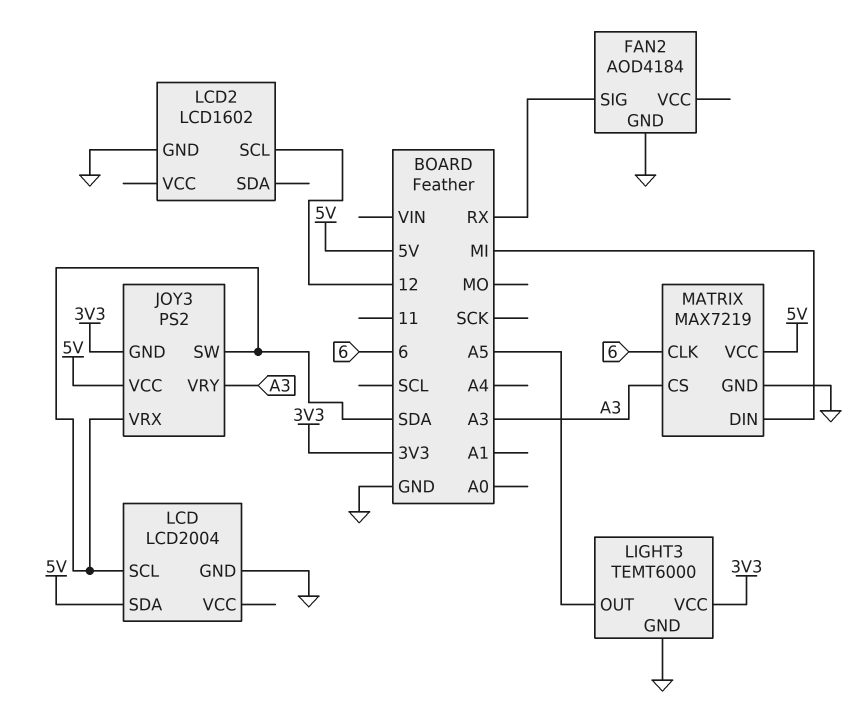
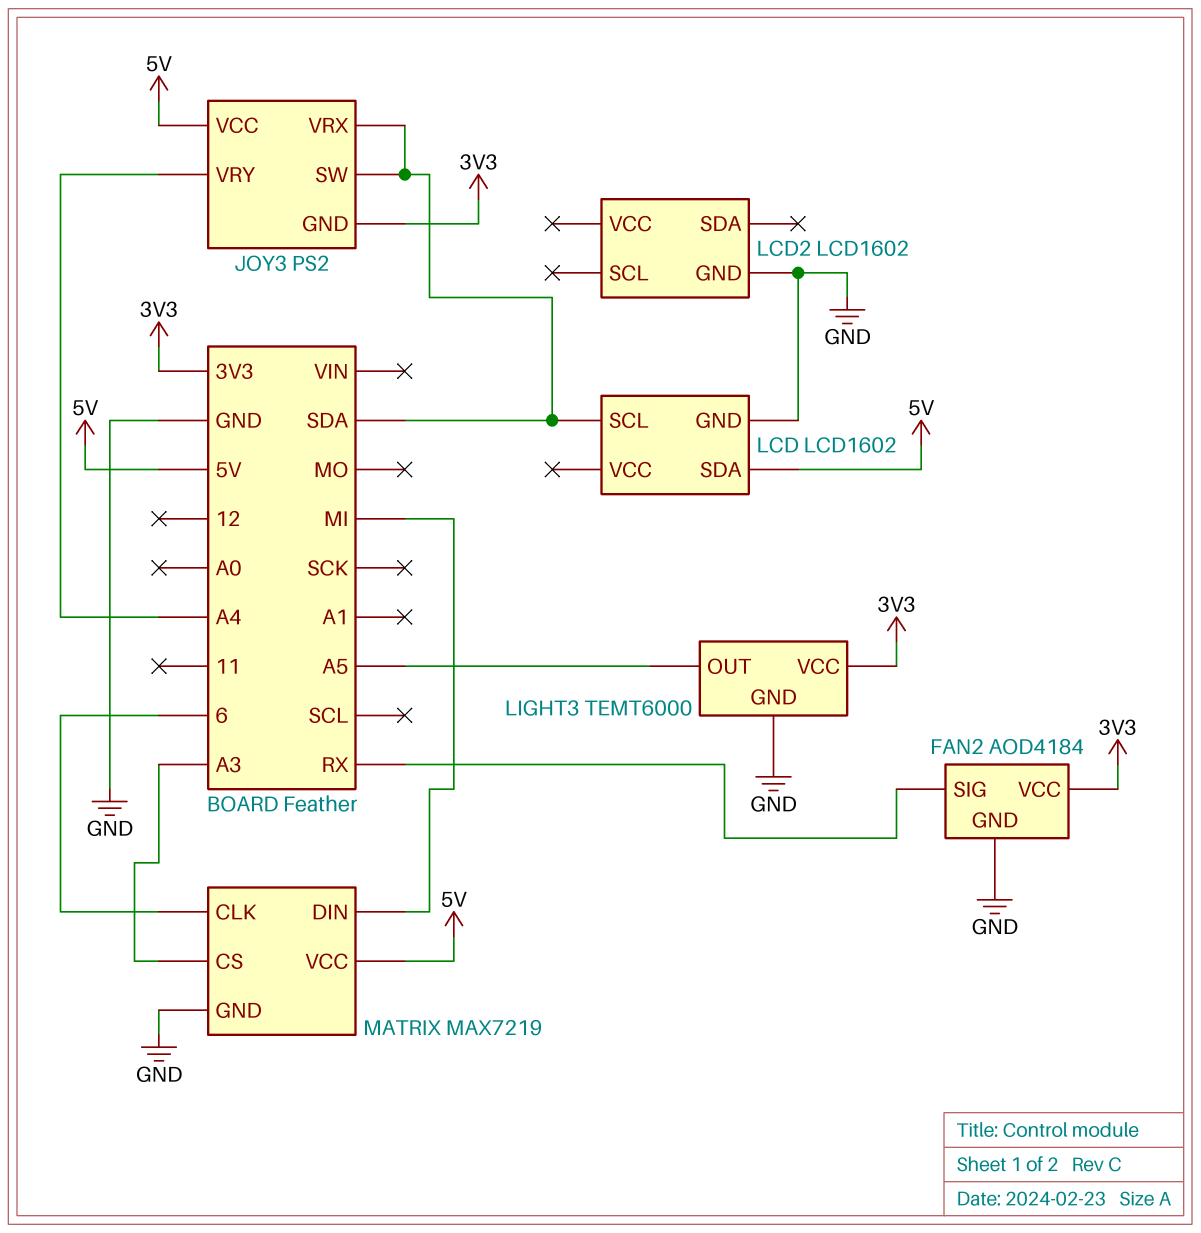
FAN2 pin VCC: none -> 3V3
JOY3 pin VRY: A3 -> A4
LCD: LCD2004 -> LCD1602
LCD2 pin SCL: 12 -> none

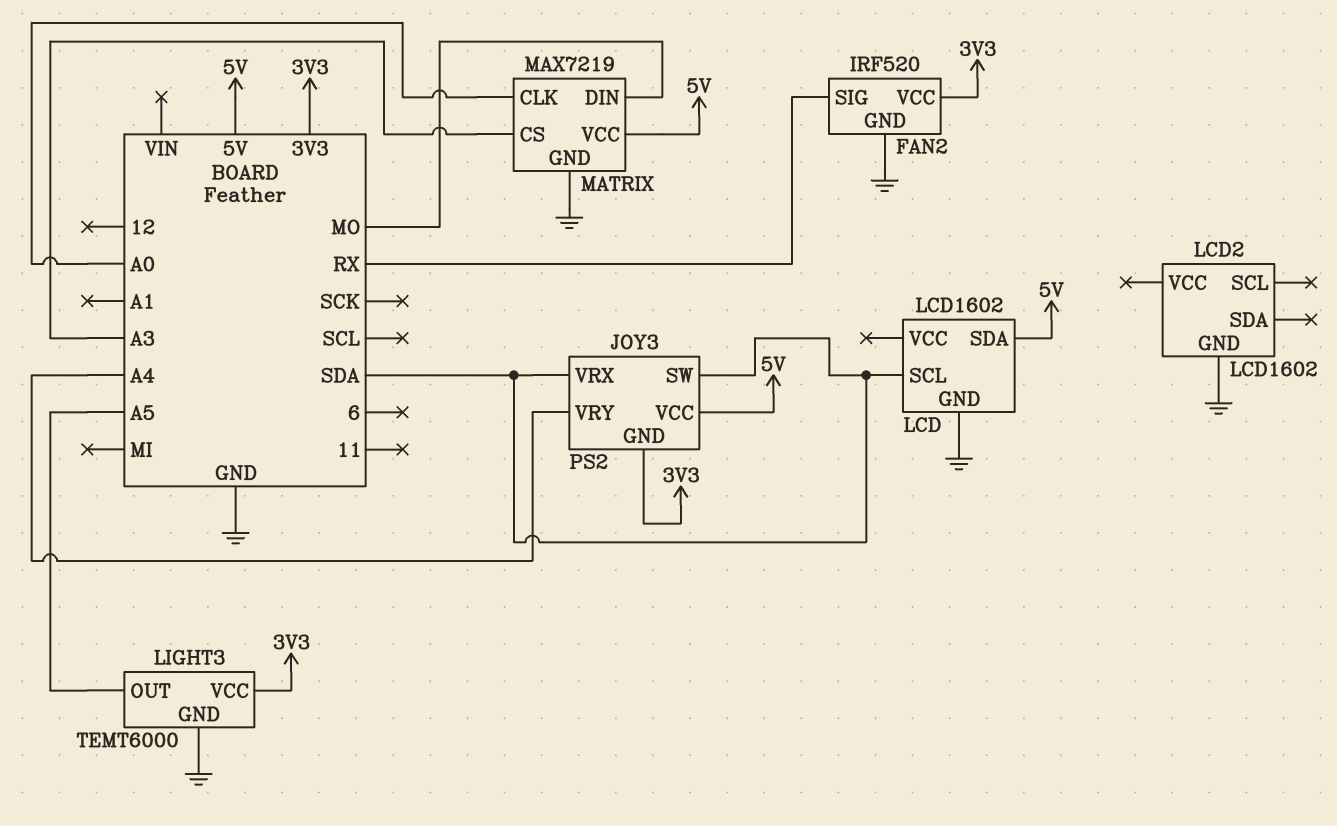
FAN2: AOD4184 -> IRF520
MATRIX pin CLK: 6 -> A0
MATRIX pin DIN: MI -> MO

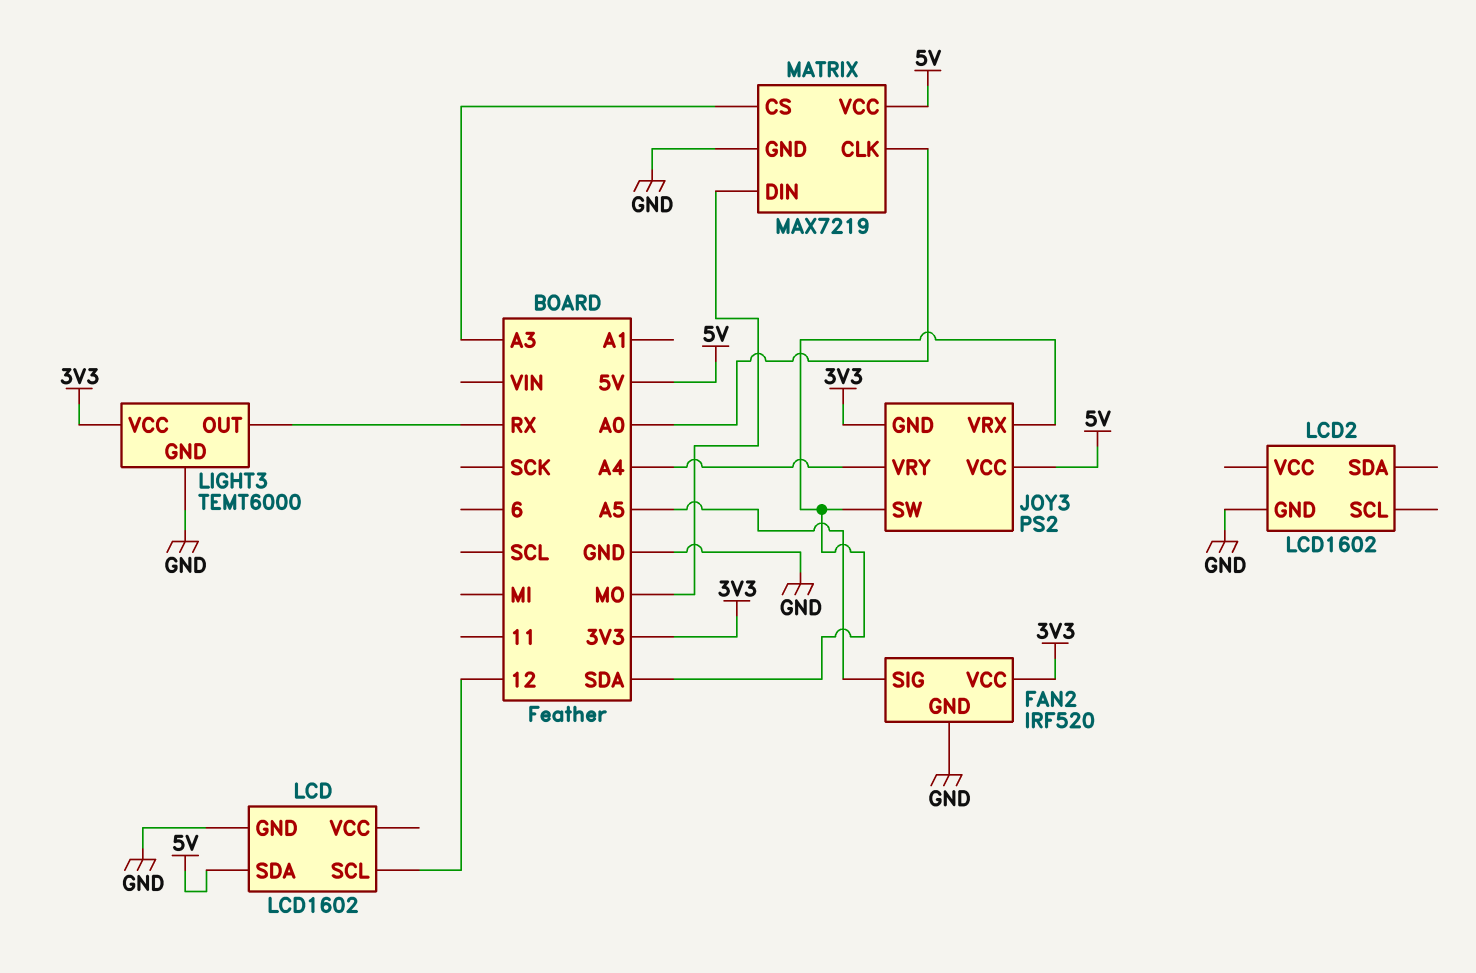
FAN2 pin SIG: RX -> A5
LCD pin SCL: SDA -> 12
LIGHT3 pin OUT: A5 -> RX

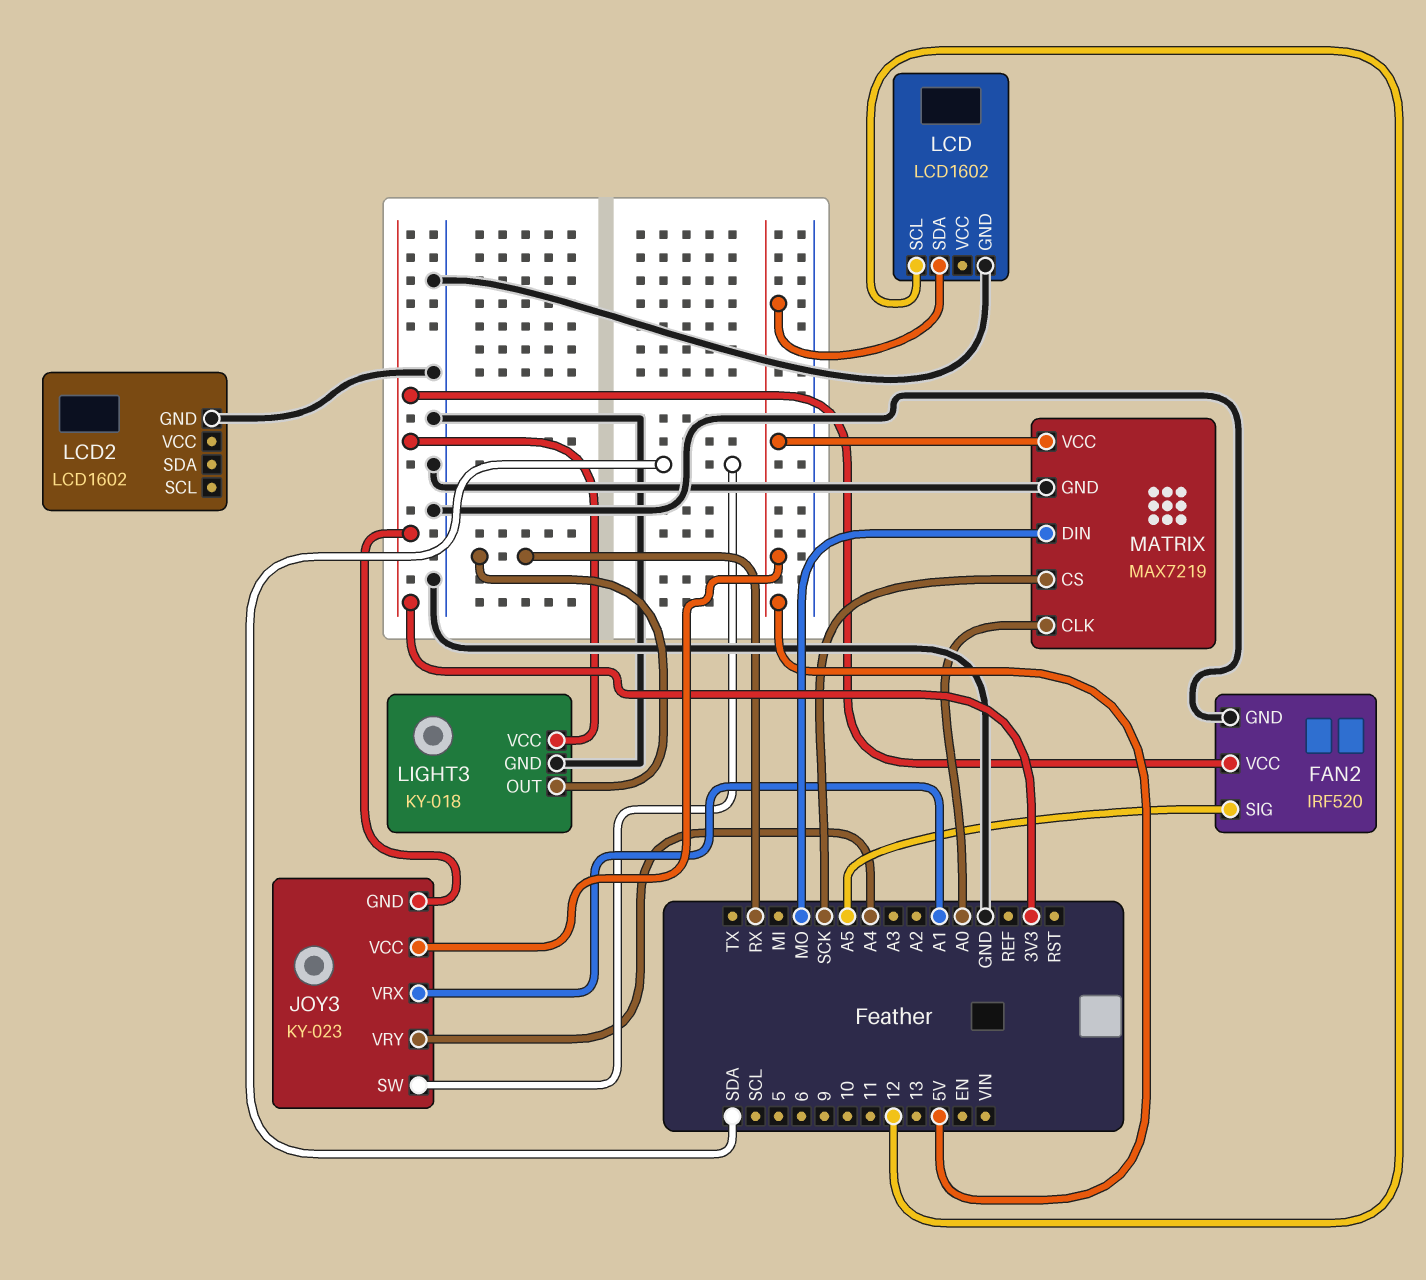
JOY3: PS2 -> KY-023
JOY3 pin VRX: SDA -> A1
LIGHT3: TEMT6000 -> KY-018
MATRIX pin CS: A3 -> SCK

